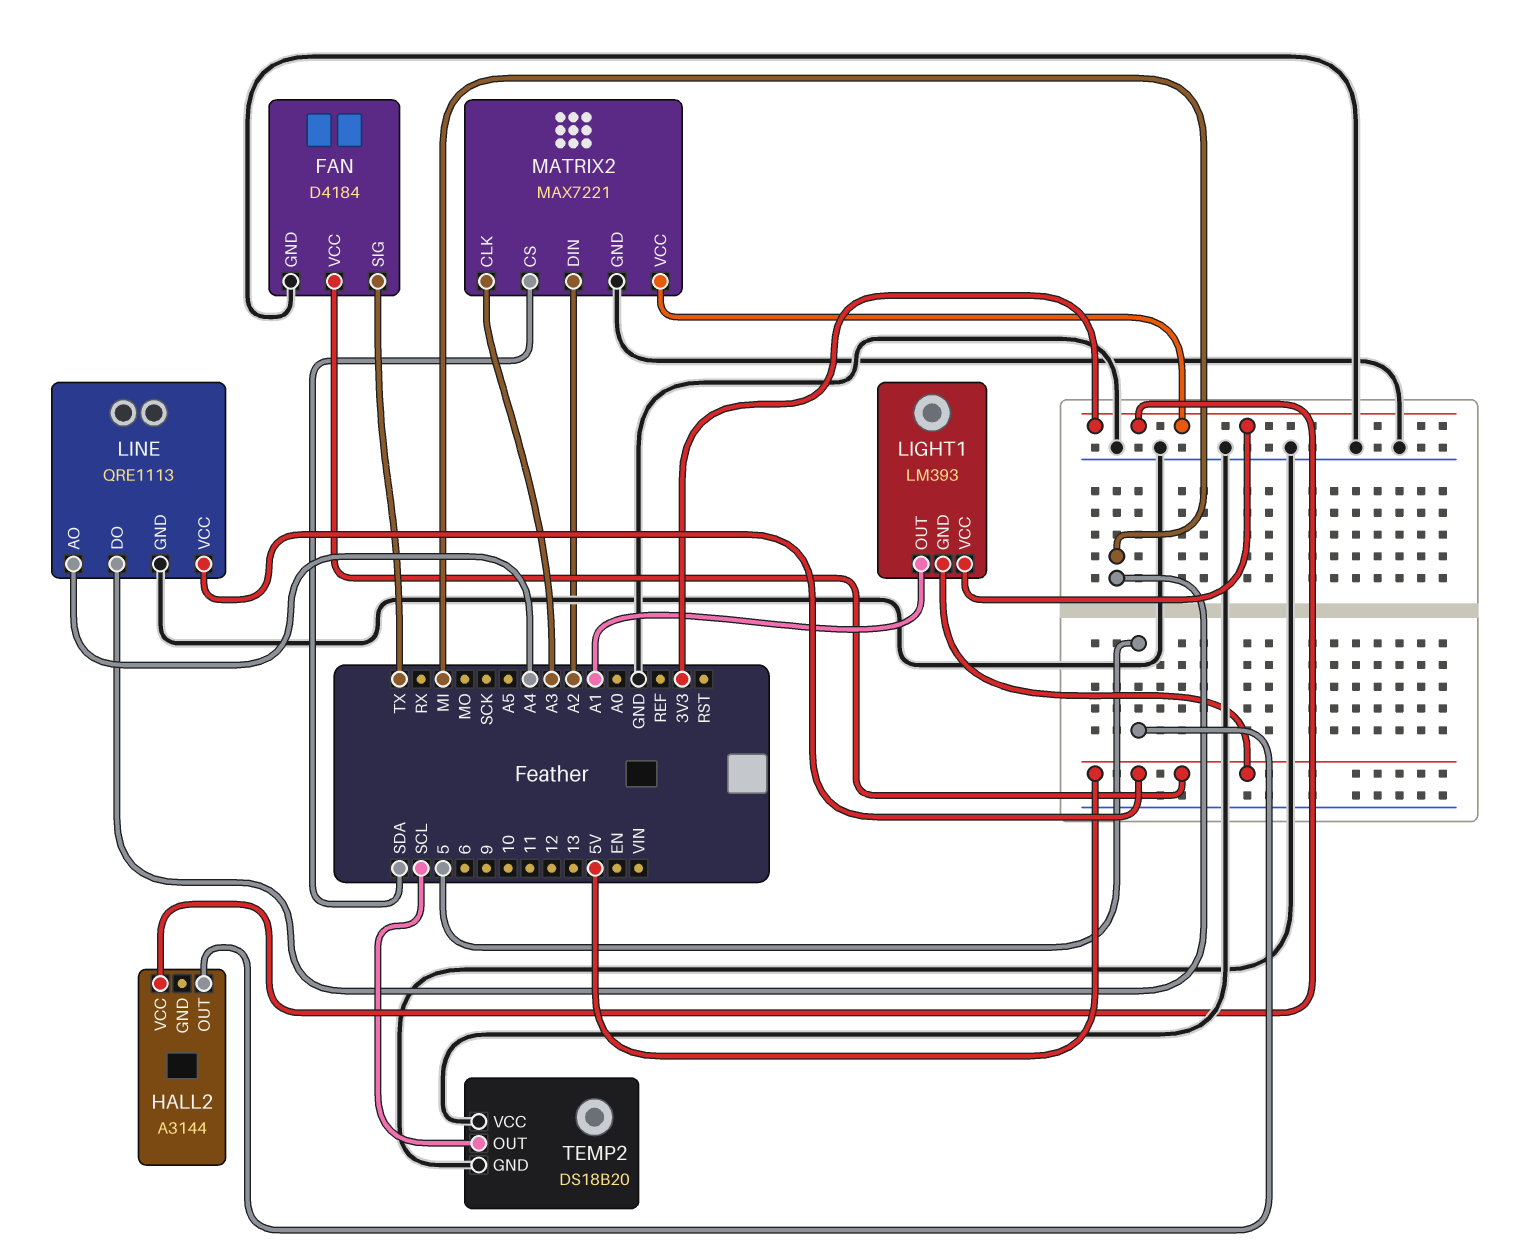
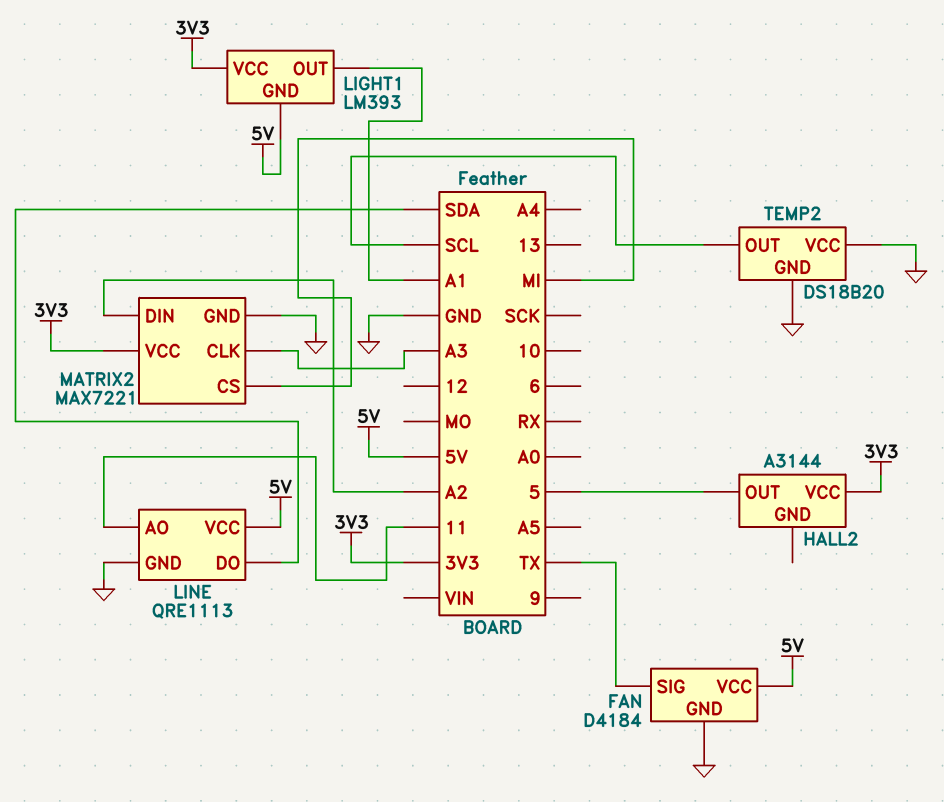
LINE pin AO: A4 -> 11
LINE pin DO: MI -> SDA
MATRIX2 pin CS: SDA -> MI

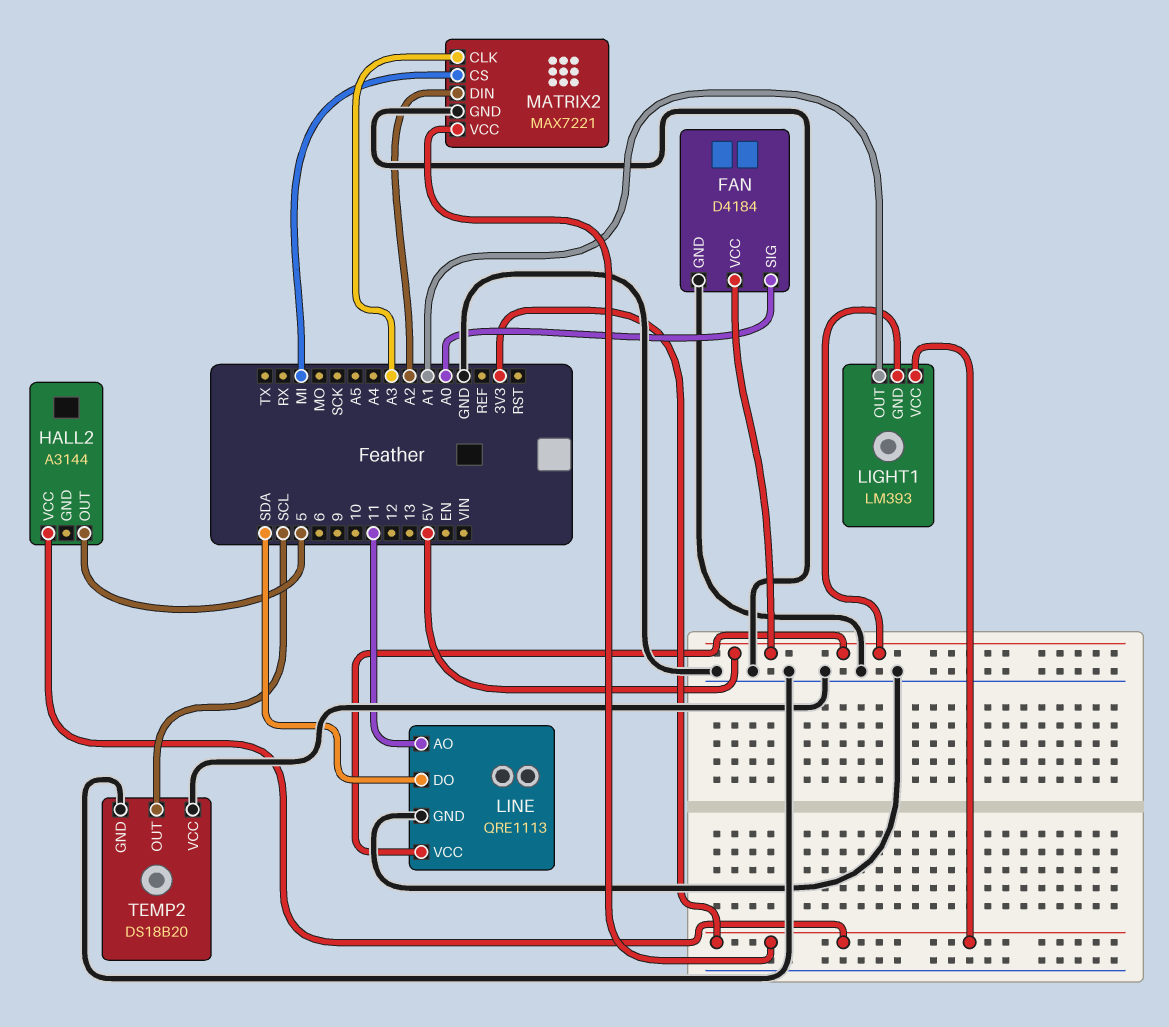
FAN pin SIG: TX -> A0

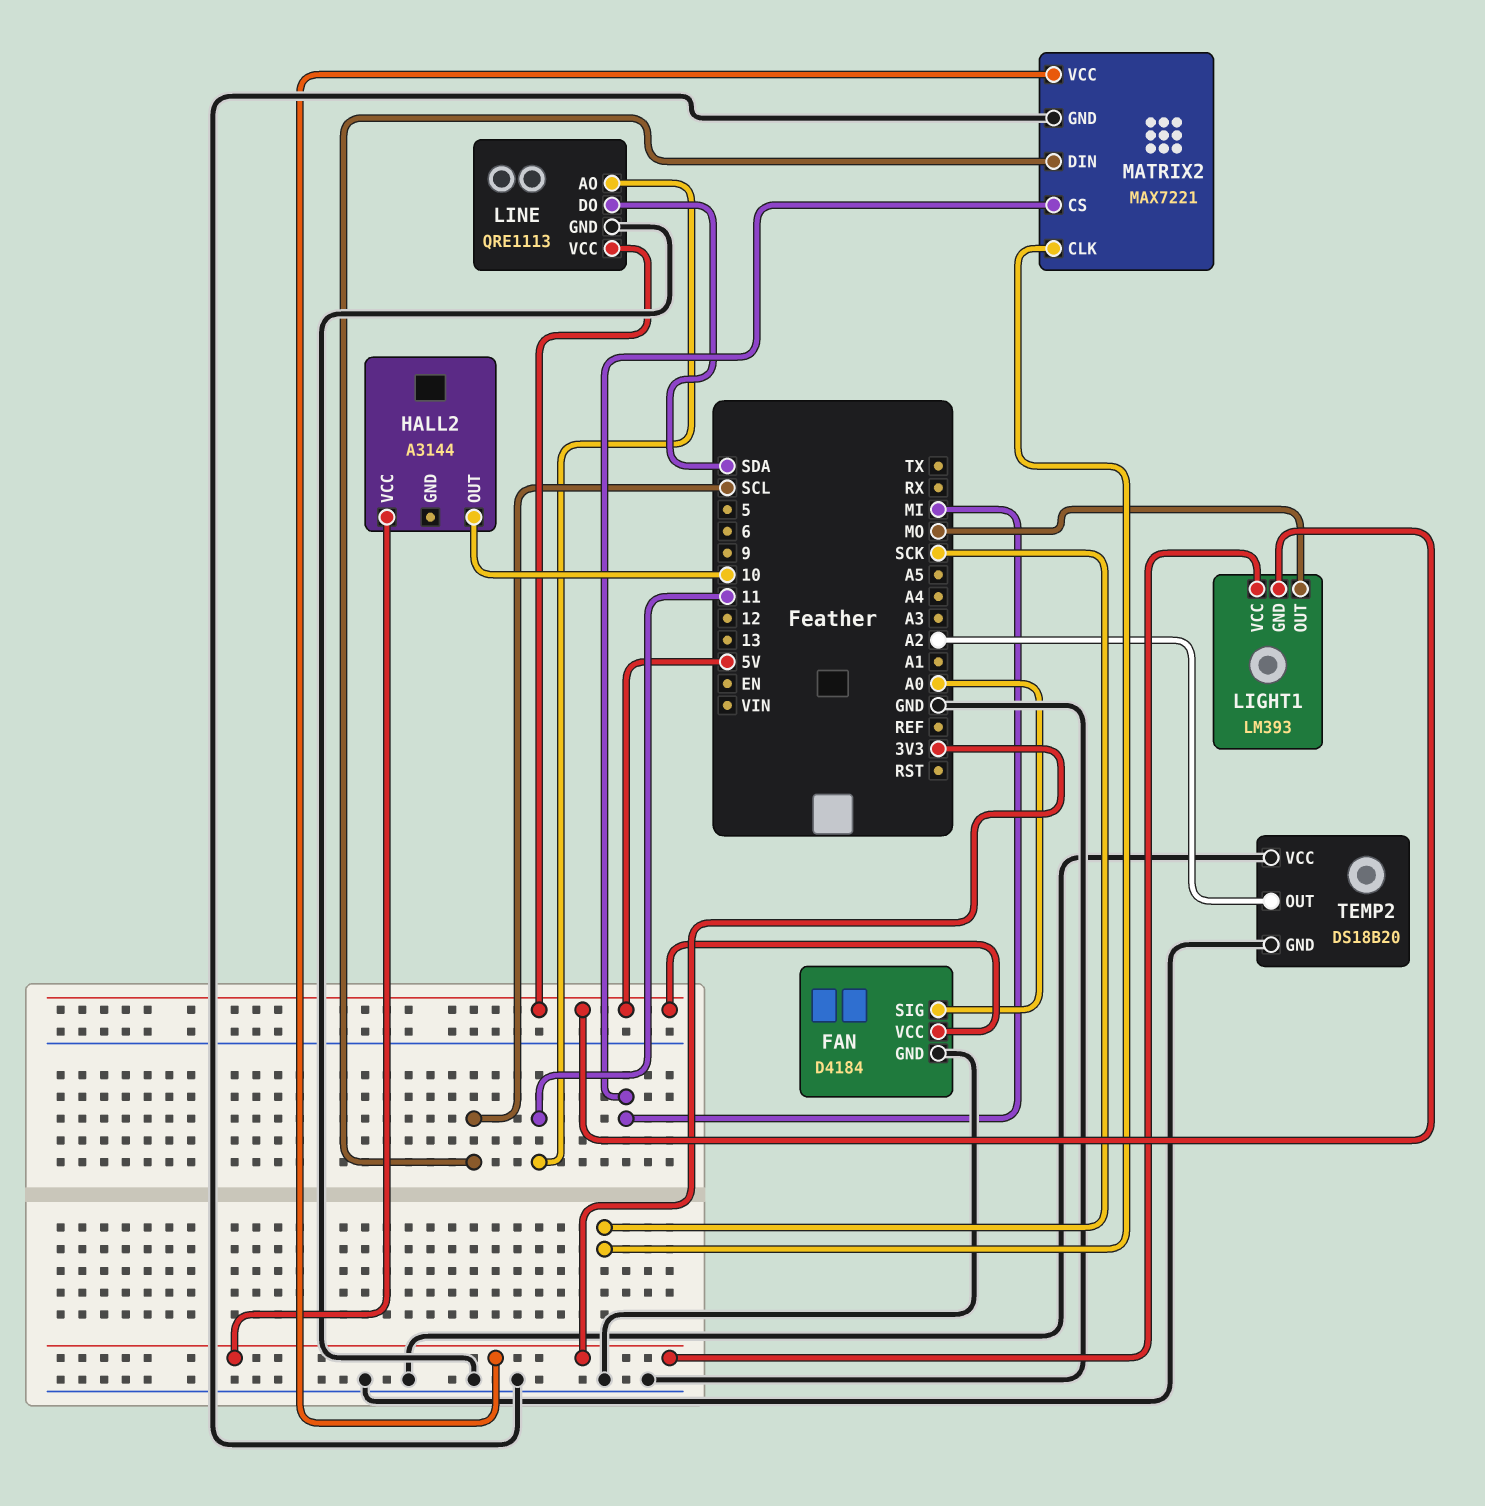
HALL2 pin OUT: 5 -> 10
LIGHT1 pin OUT: A1 -> MO
MATRIX2 pin CLK: A3 -> SCK
MATRIX2 pin DIN: A2 -> SCL
TEMP2 pin OUT: SCL -> A2

